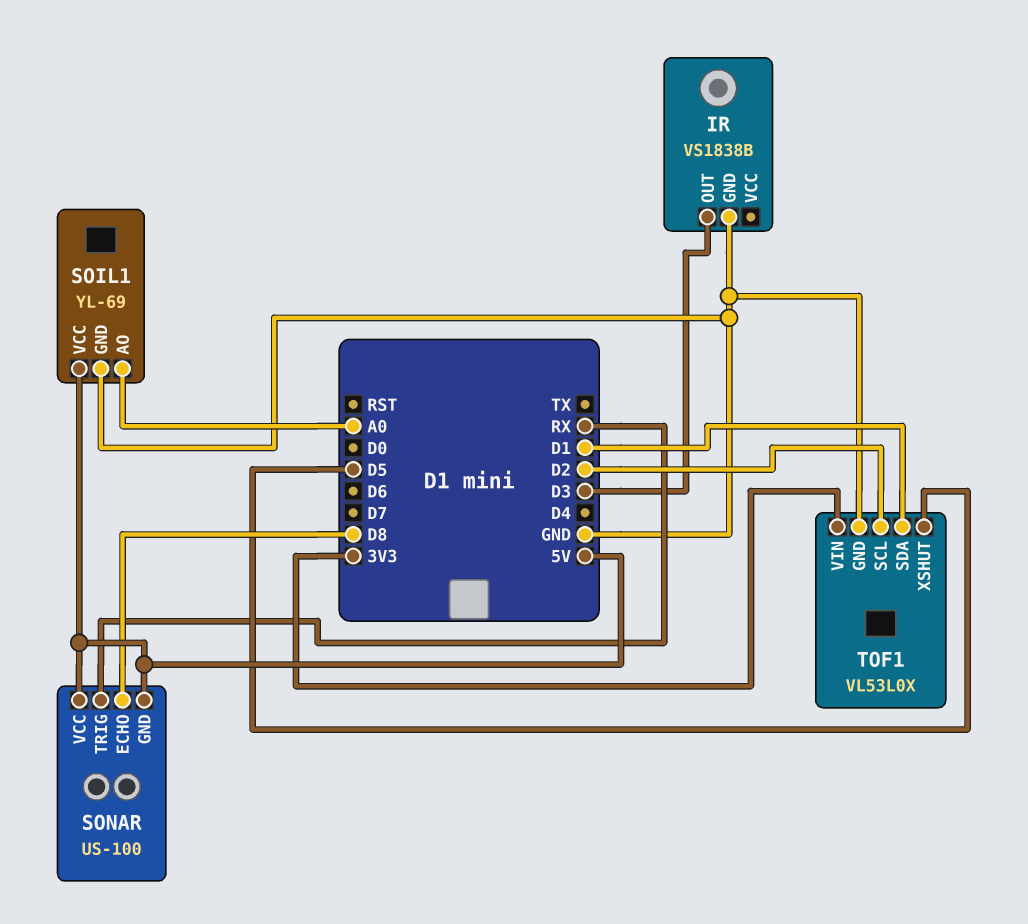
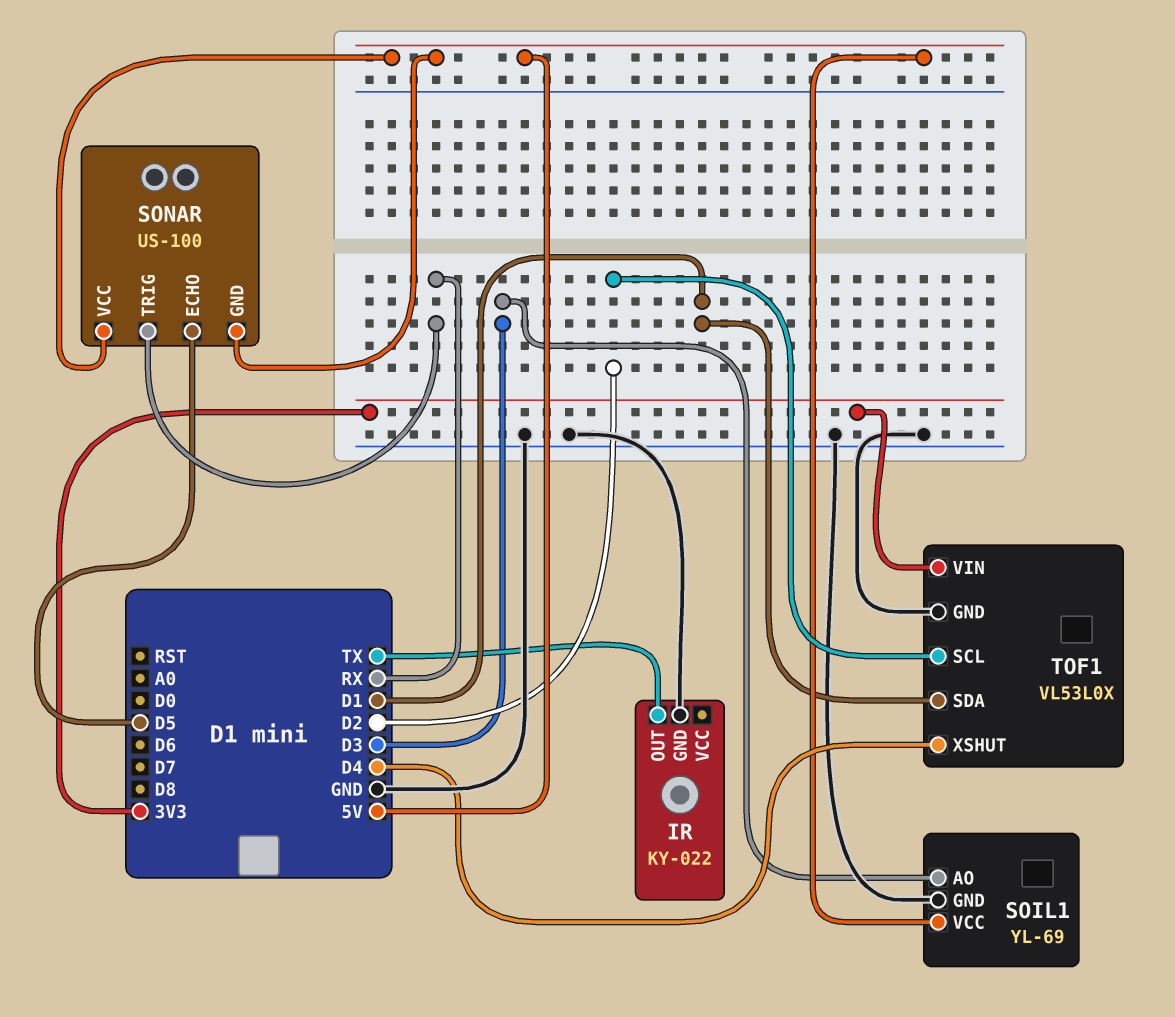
IR: VS1838B -> KY-022
IR pin OUT: D3 -> TX
SOIL1 pin AO: A0 -> D3
SONAR pin ECHO: D8 -> D5
TOF1 pin XSHUT: D5 -> D4

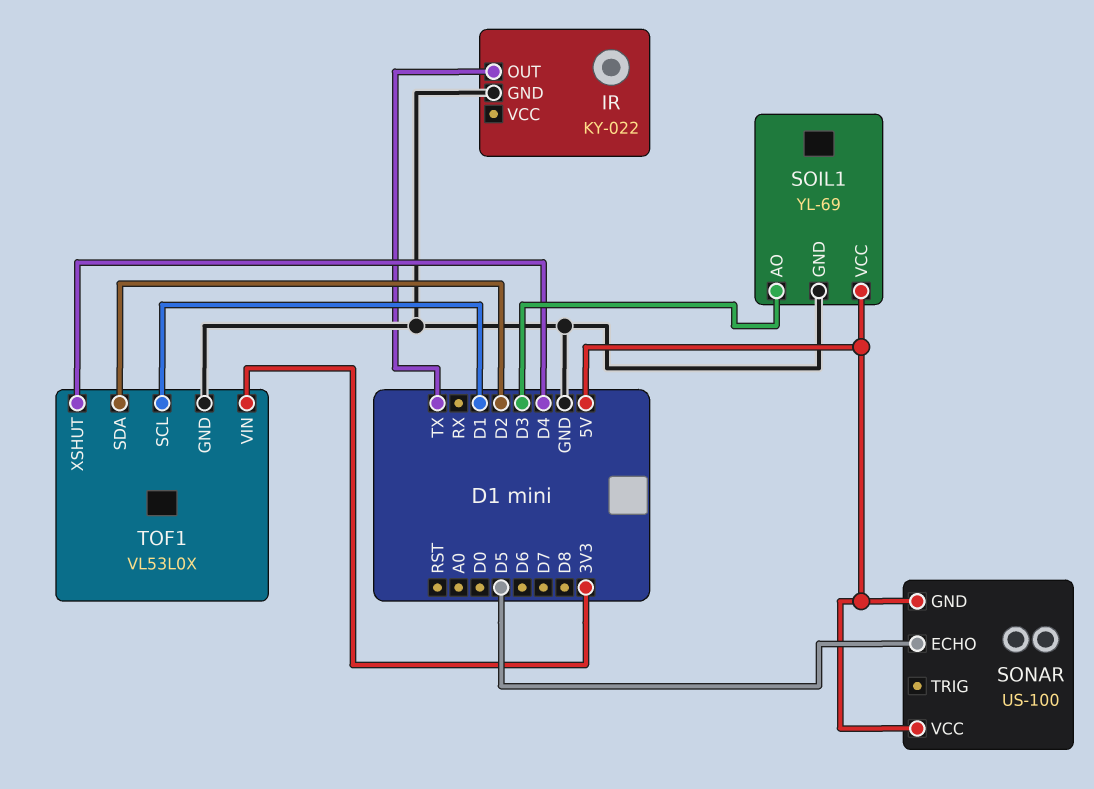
SONAR pin TRIG: RX -> none
TOF1 pin SCL: D2 -> D1
TOF1 pin SDA: D1 -> D2

